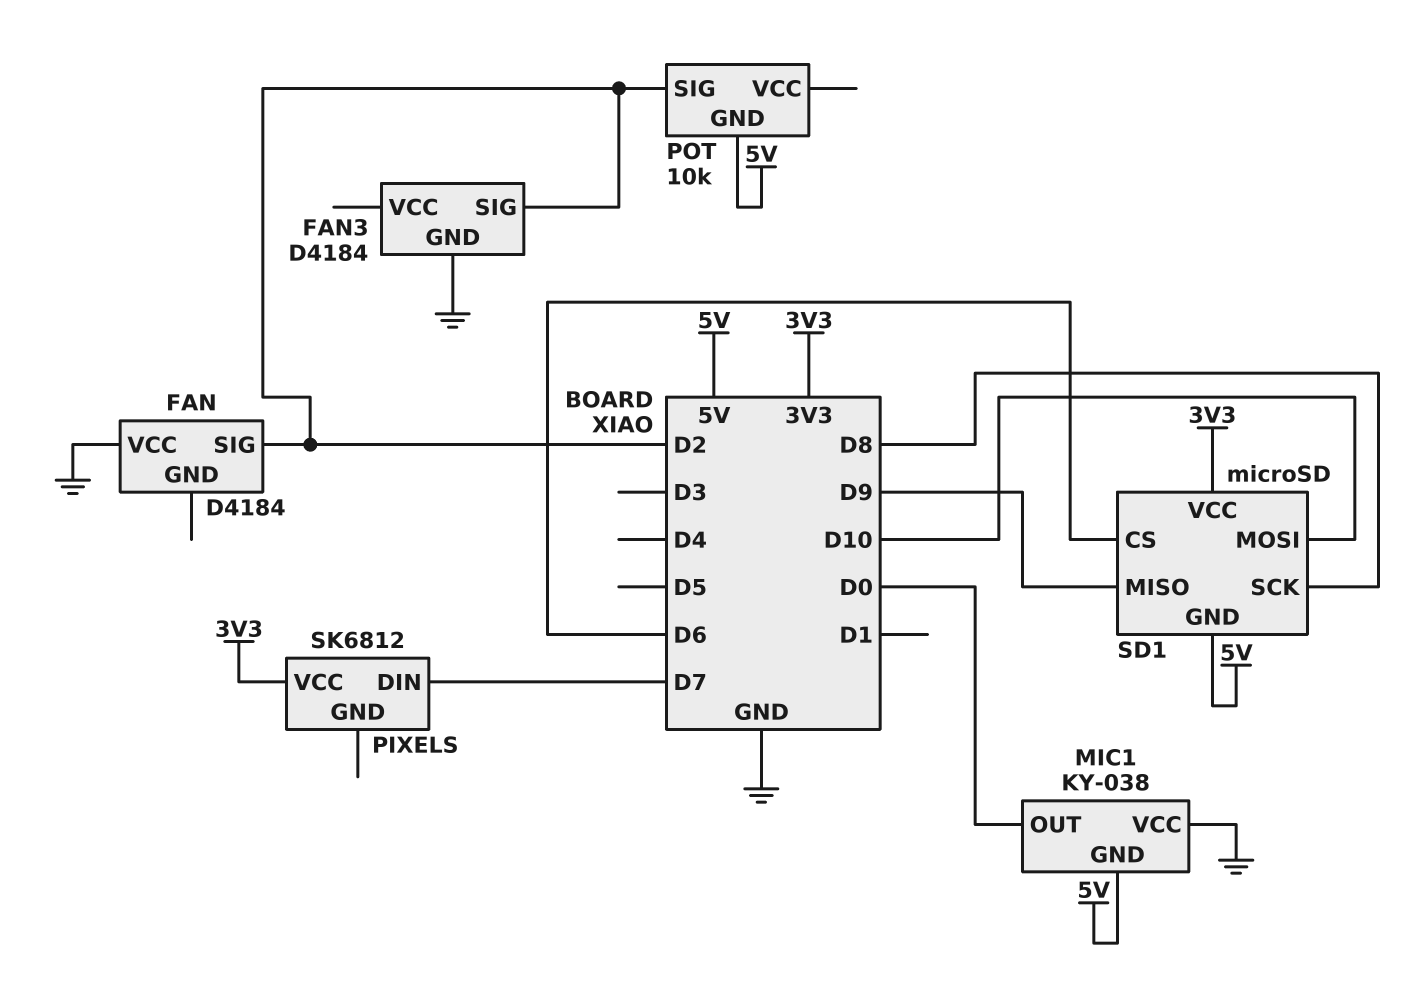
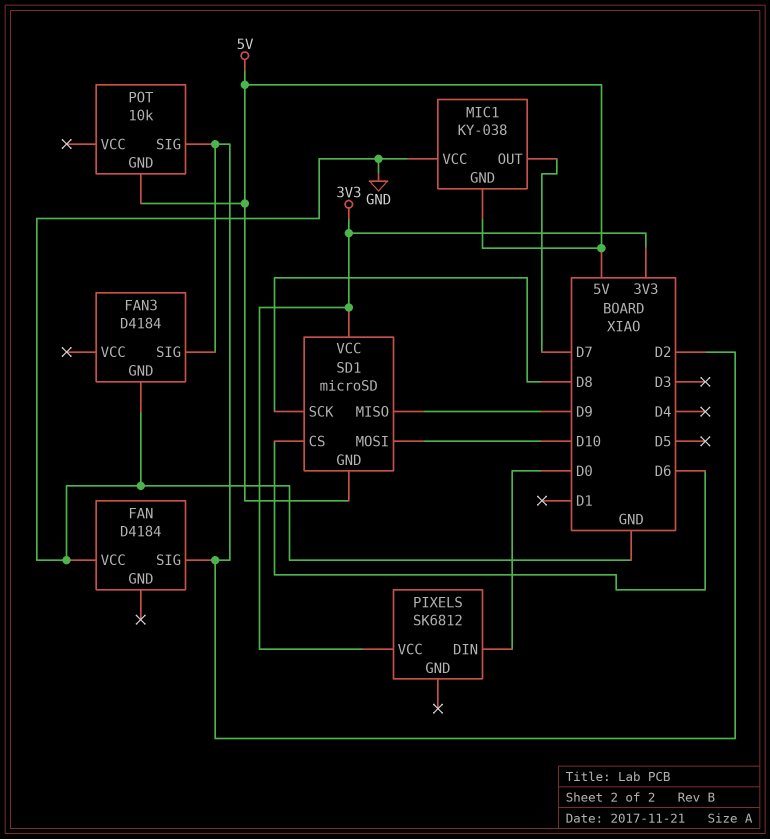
MIC1 pin OUT: D0 -> D7
PIXELS pin DIN: D7 -> D0

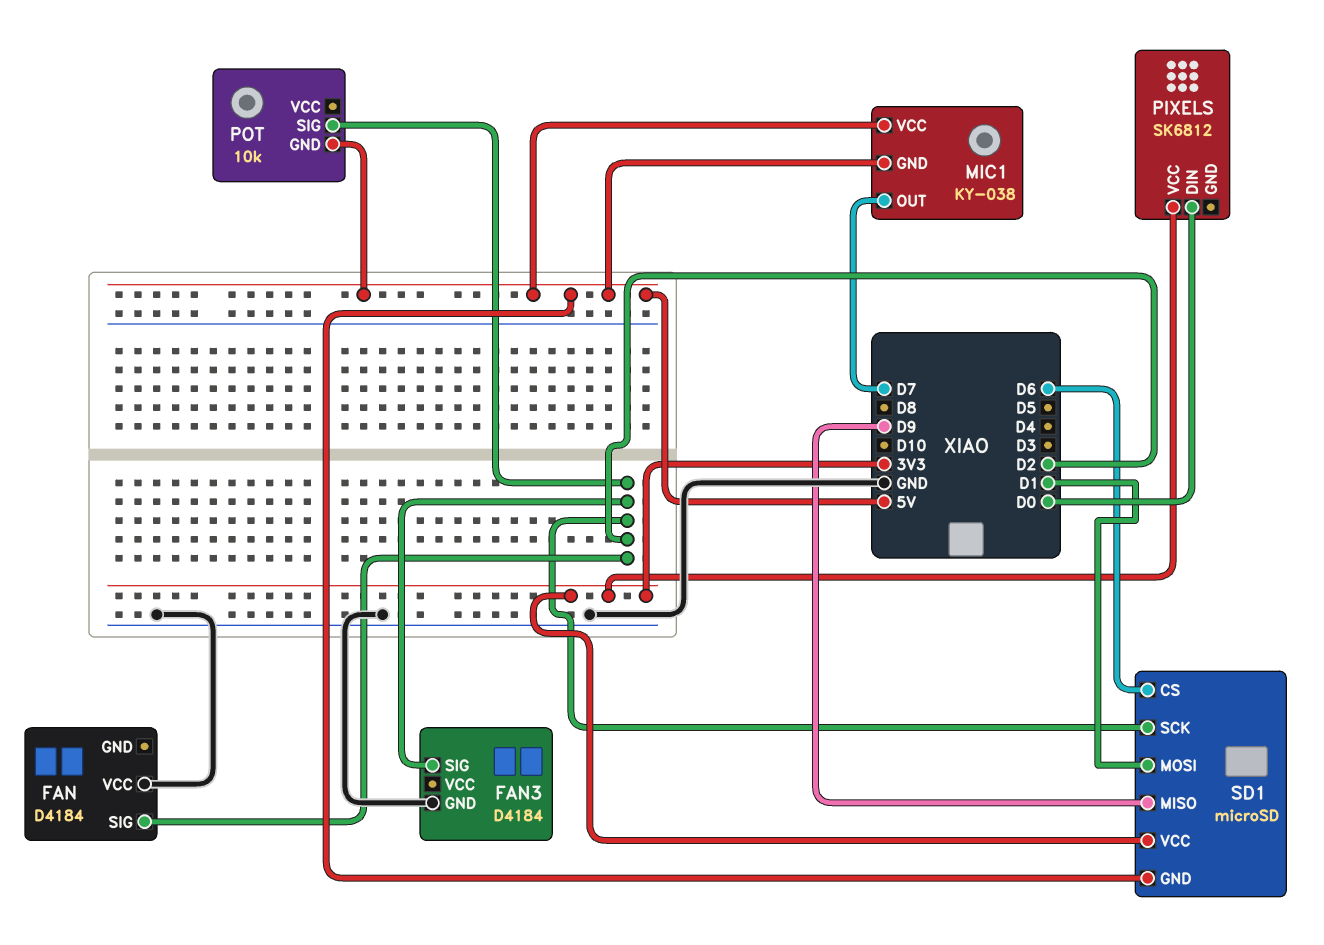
MIC1 pin VCC: GND -> 5V
SD1 pin MOSI: D10 -> D1
SD1 pin SCK: D8 -> D2

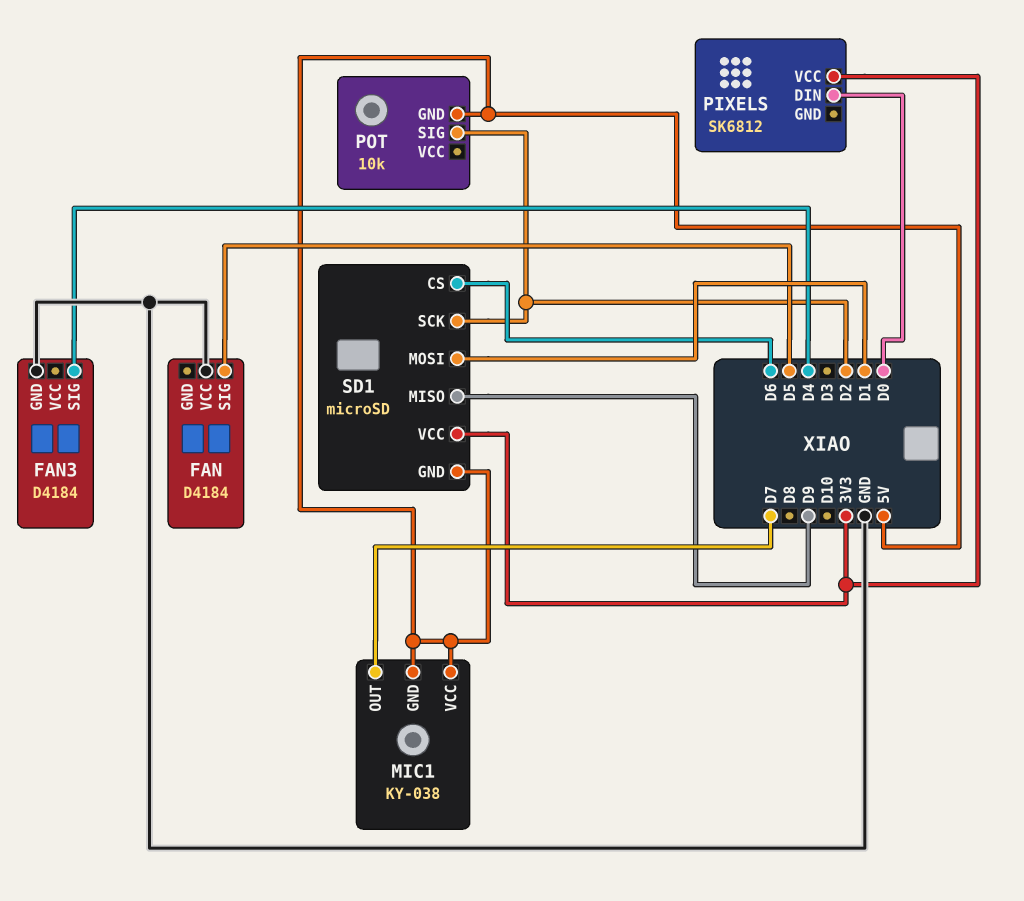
FAN pin SIG: D2 -> D5
FAN3 pin SIG: D2 -> D4

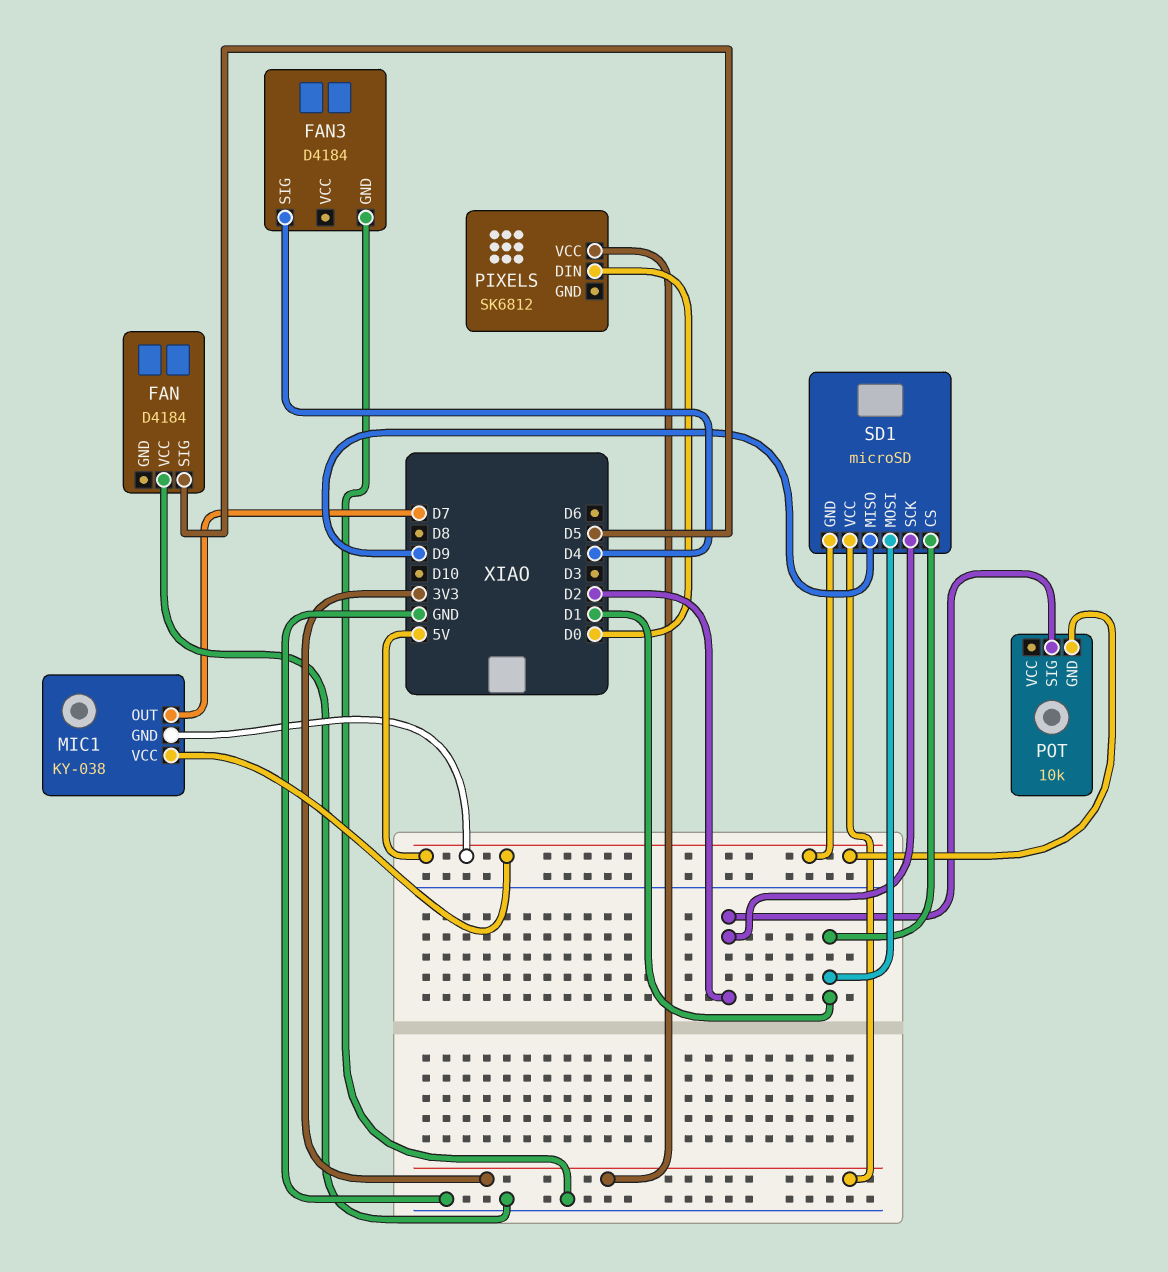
SD1 pin CS: D6 -> D1

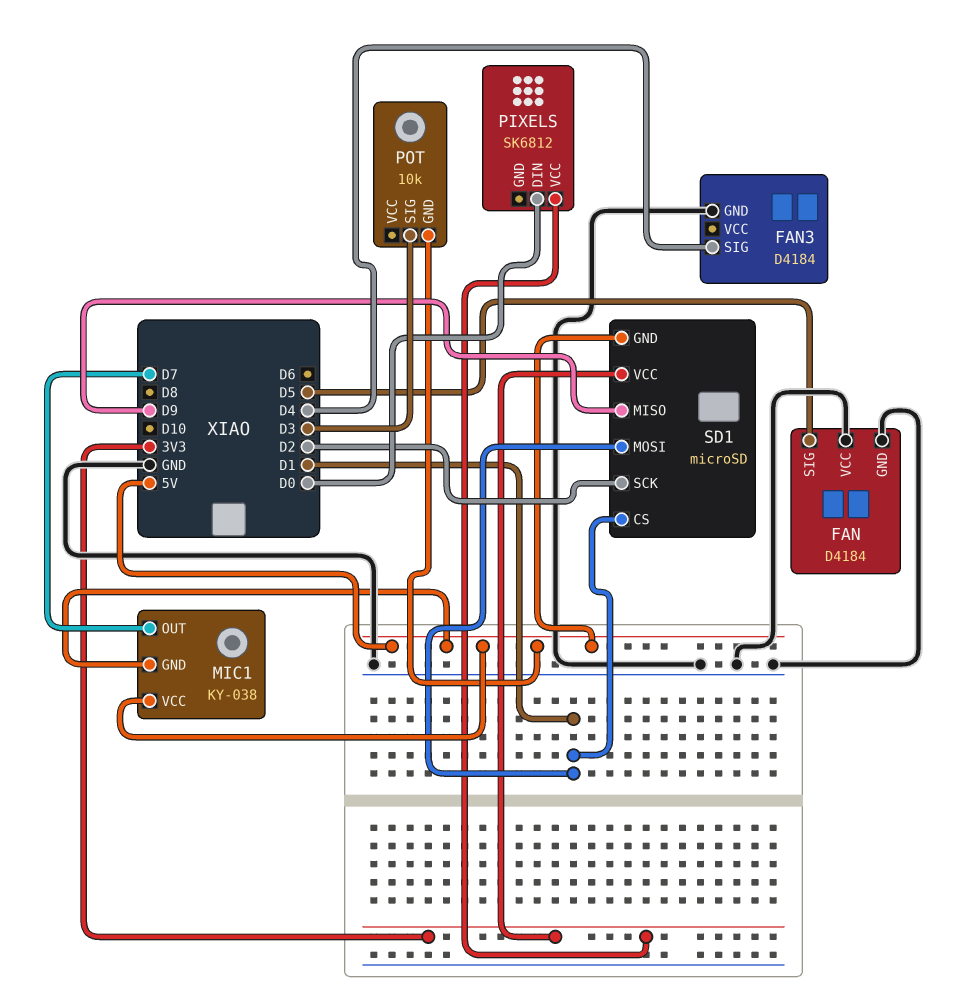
FAN pin GND: none -> GND
POT pin SIG: D2 -> D3

